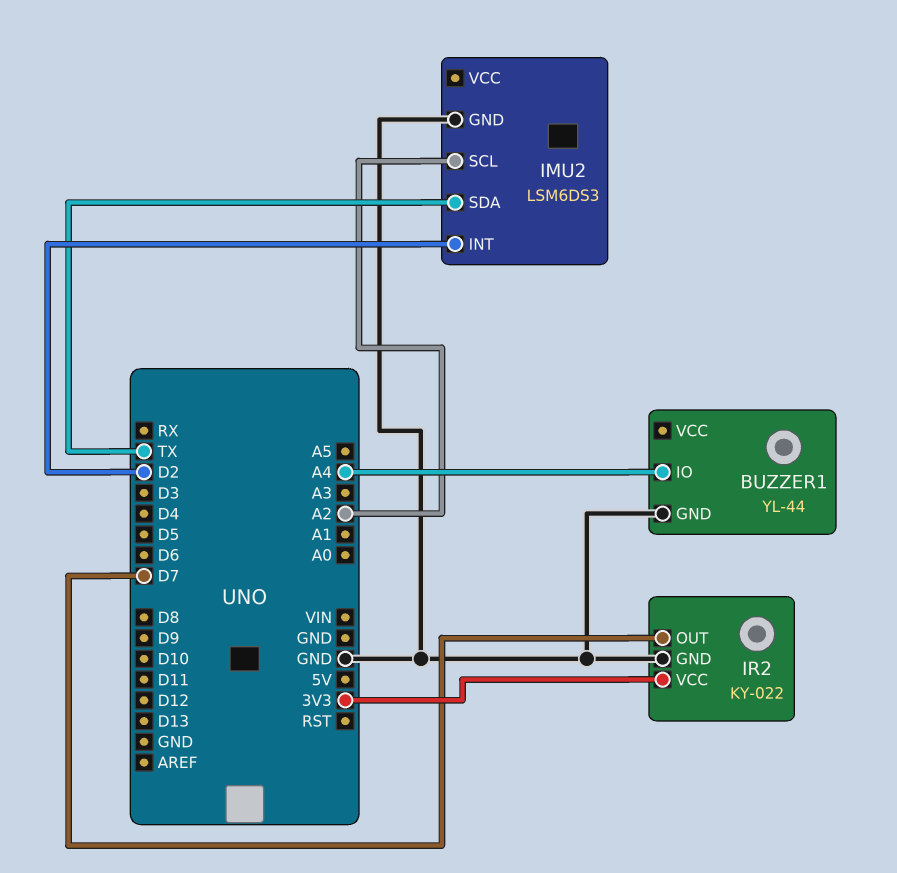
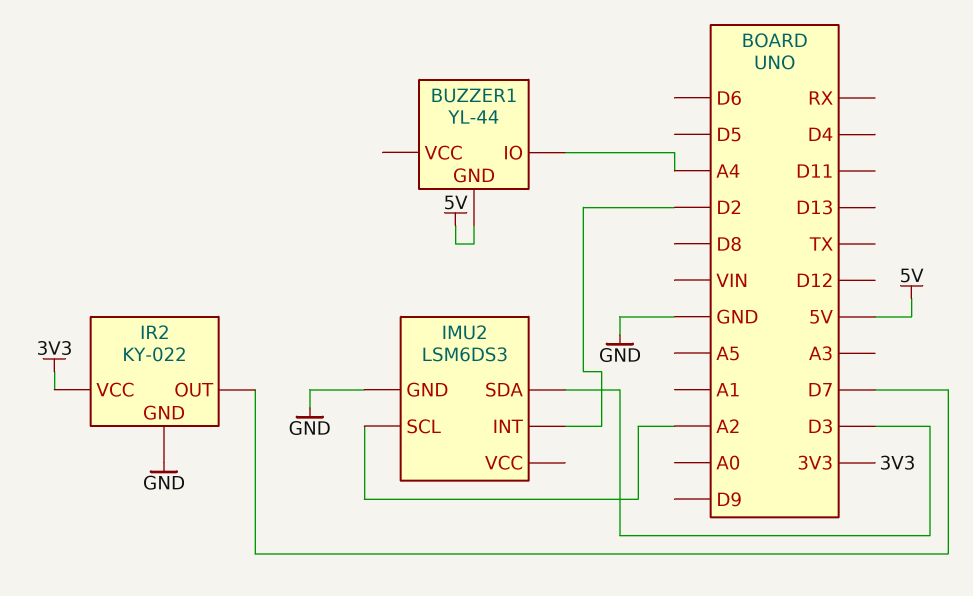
BUZZER1 pin GND: GND -> 5V
IMU2 pin SDA: TX -> D3

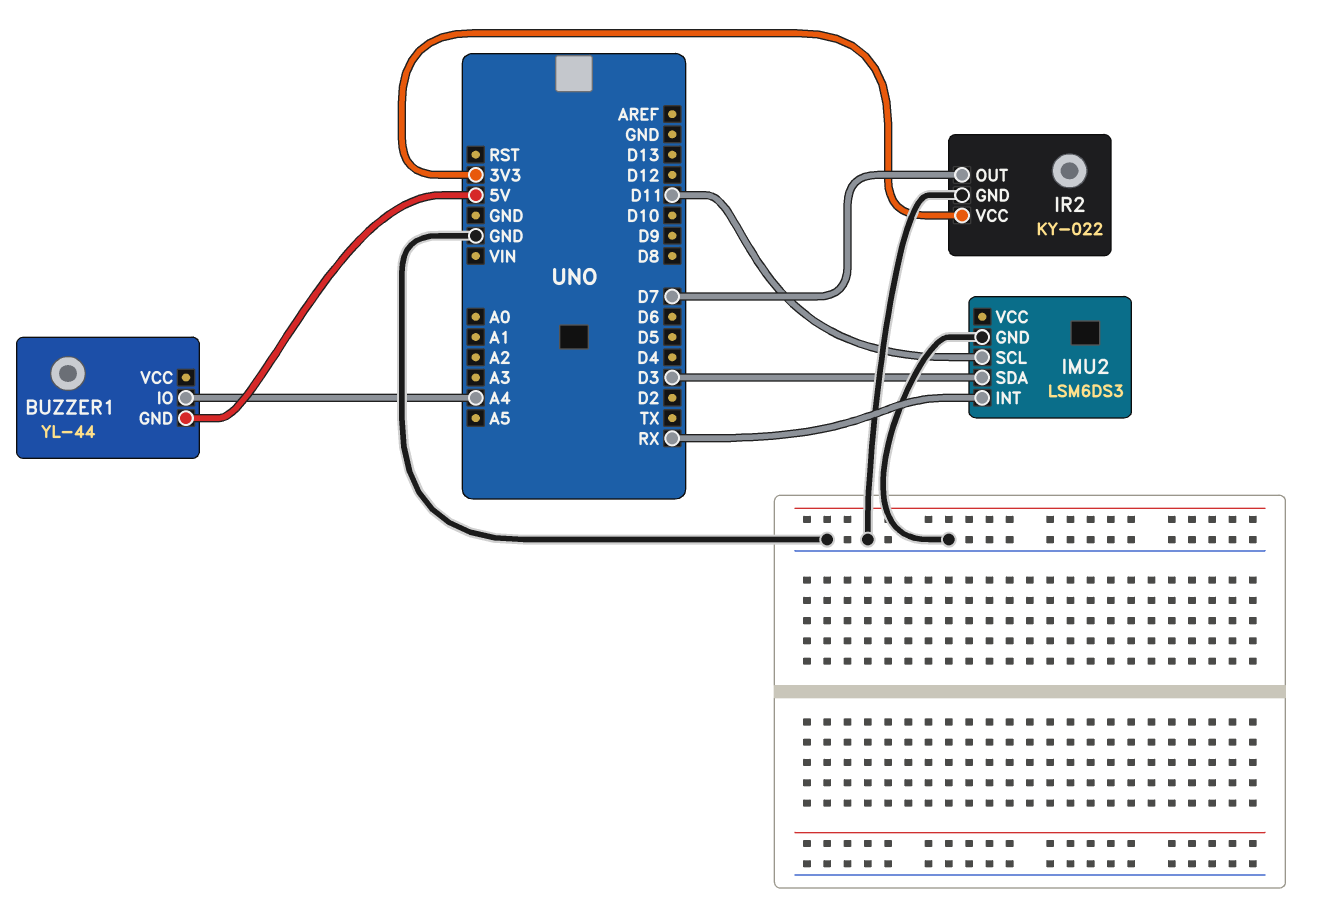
IMU2 pin INT: D2 -> RX
IMU2 pin SCL: A2 -> D11

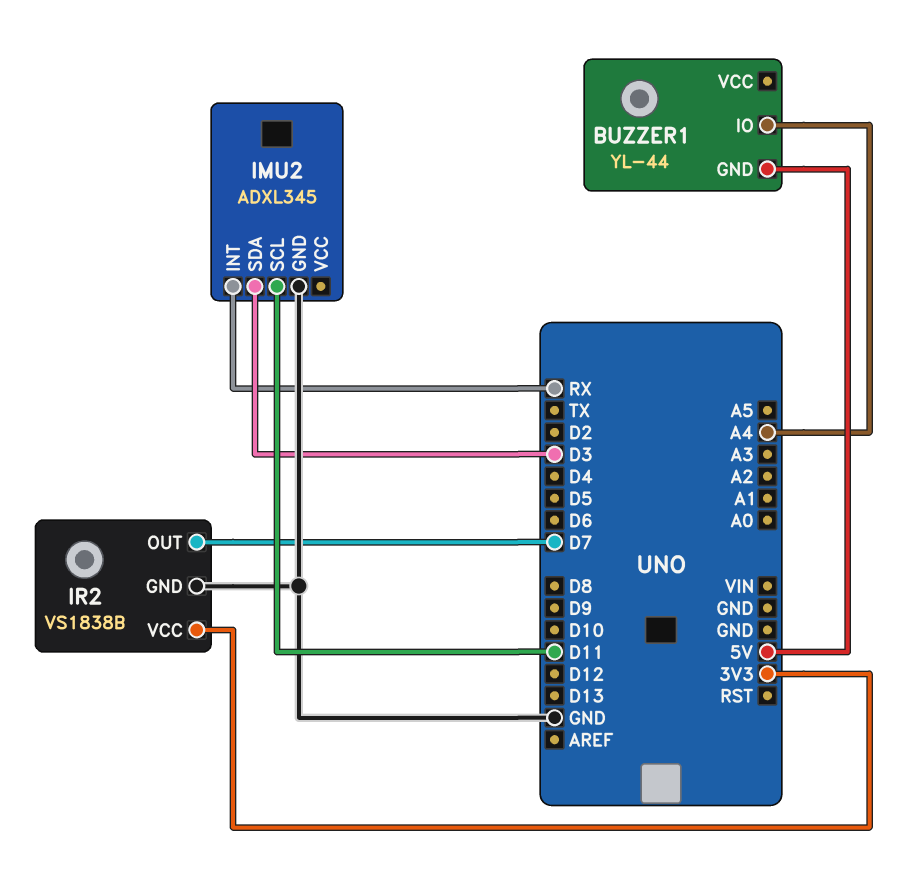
IMU2: LSM6DS3 -> ADXL345
IR2: KY-022 -> VS1838B

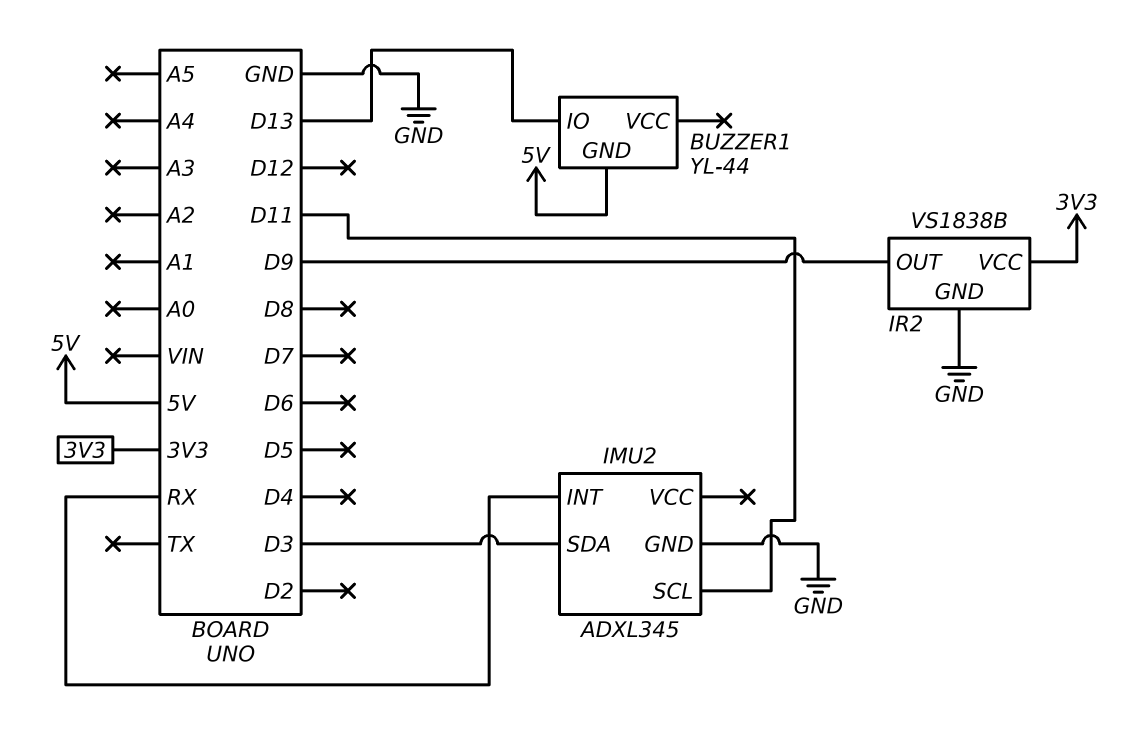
BUZZER1 pin IO: A4 -> D13
IR2 pin OUT: D7 -> D9

